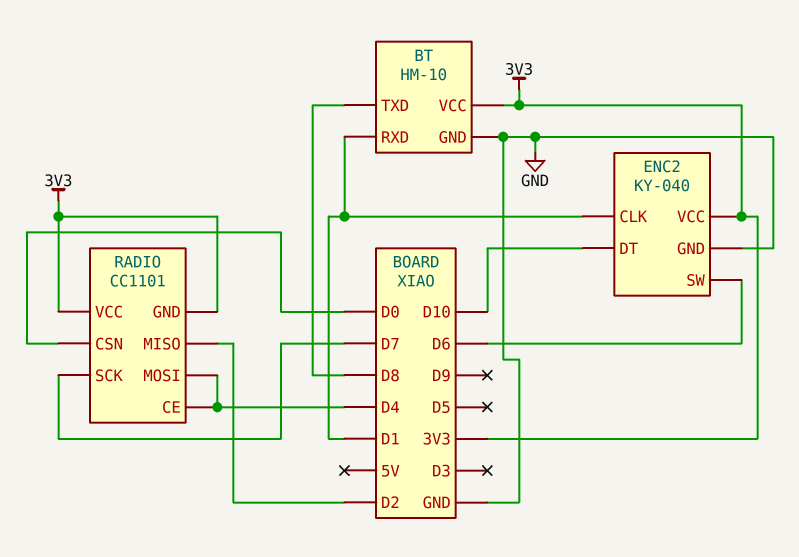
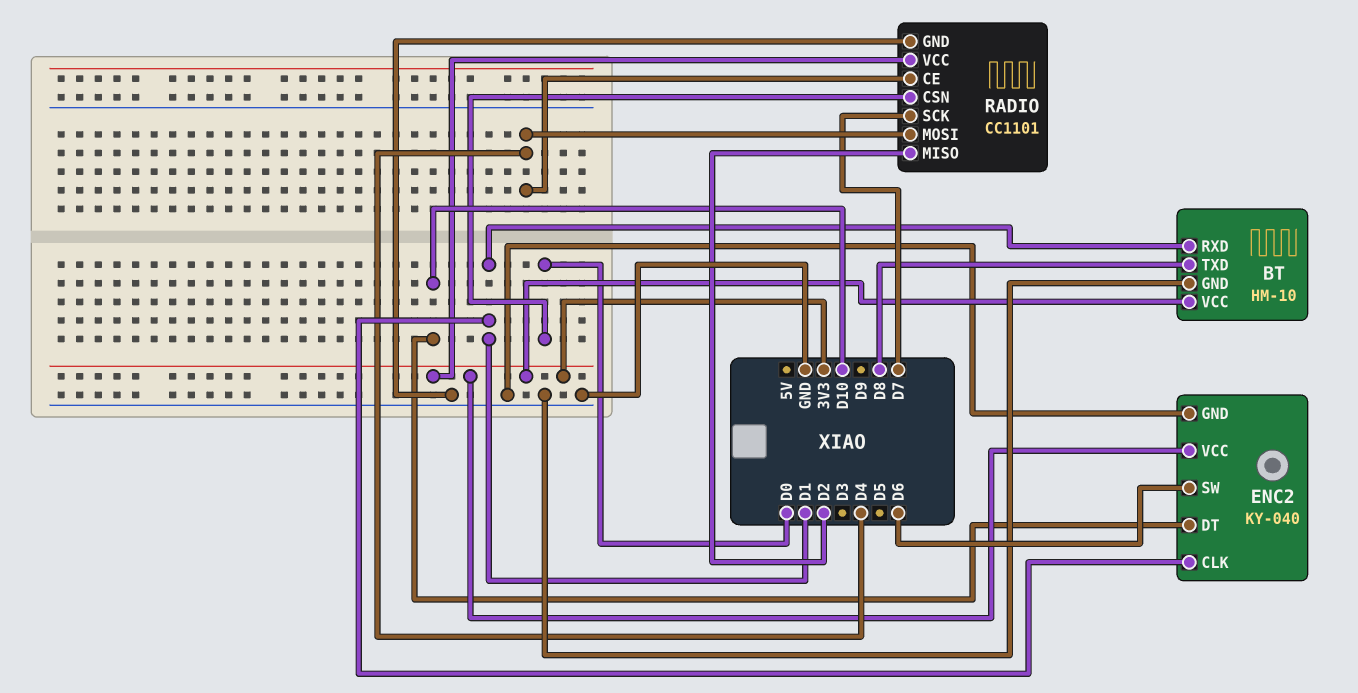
RADIO pin GND: 3V3 -> GND

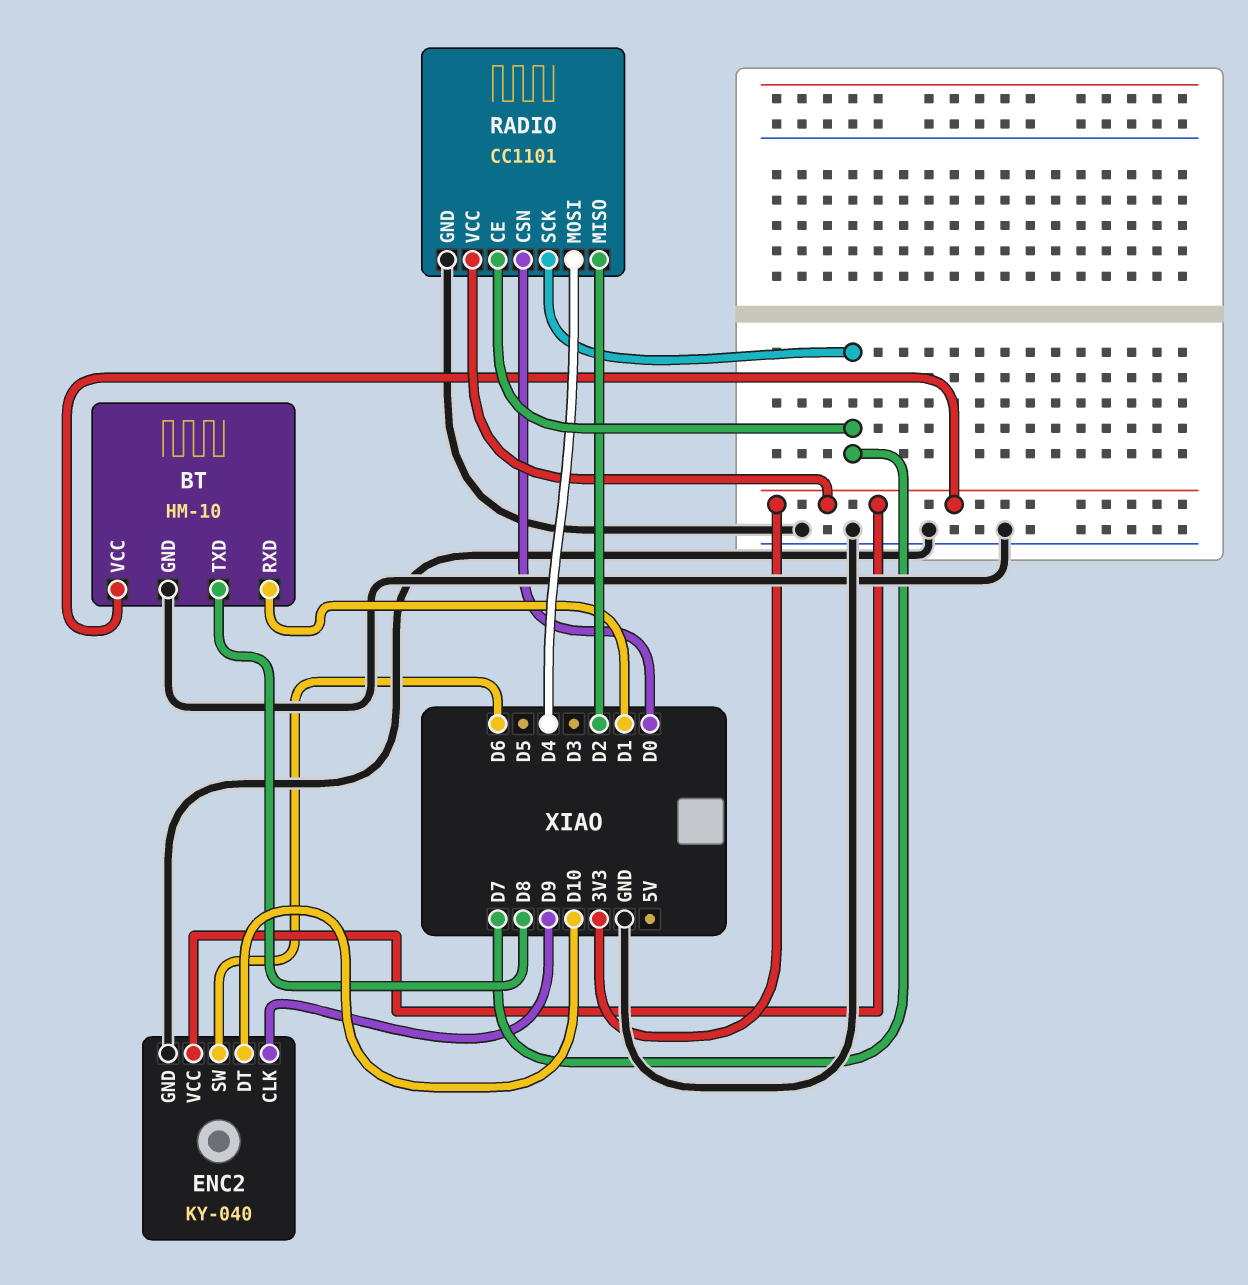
ENC2 pin CLK: D1 -> D9
RADIO pin CE: D4 -> D7

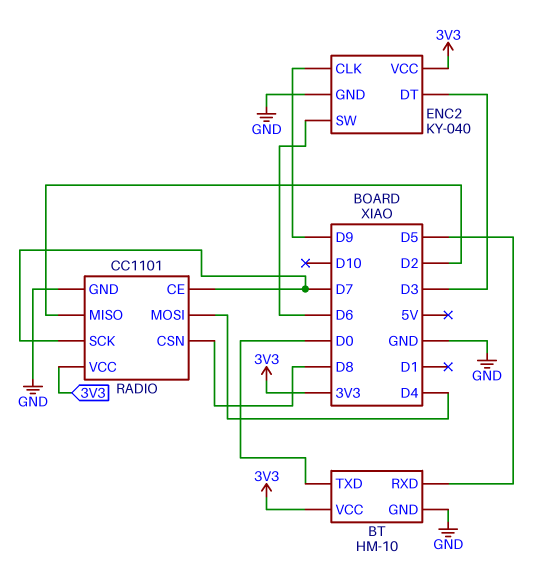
BT pin RXD: D1 -> D5
BT pin TXD: D8 -> D0
ENC2 pin DT: D10 -> D3
RADIO pin CSN: D0 -> D8

